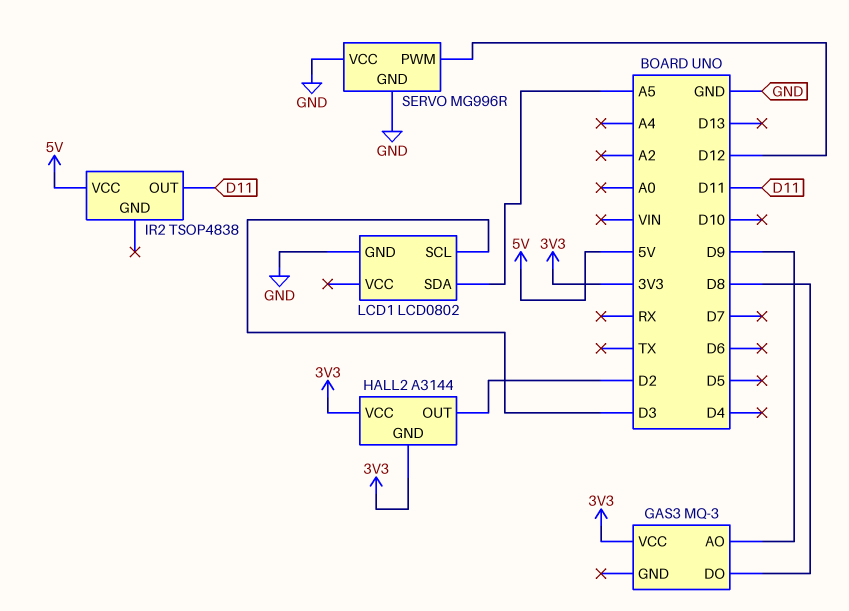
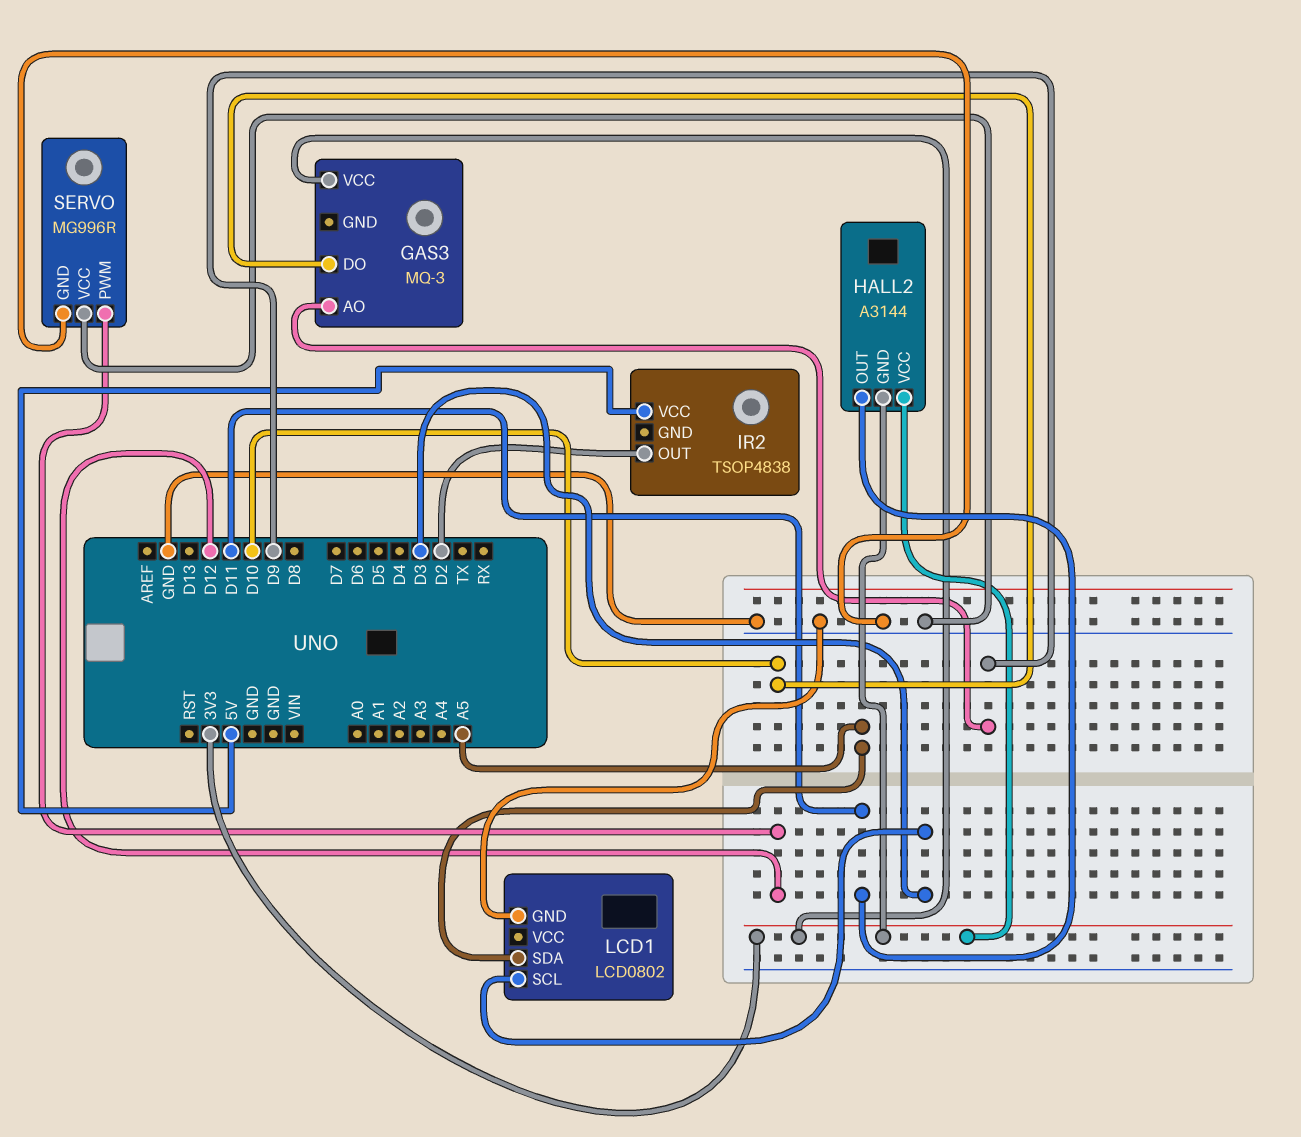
GAS3 pin DO: D8 -> D10
HALL2 pin OUT: D2 -> D11
IR2 pin OUT: D11 -> D2

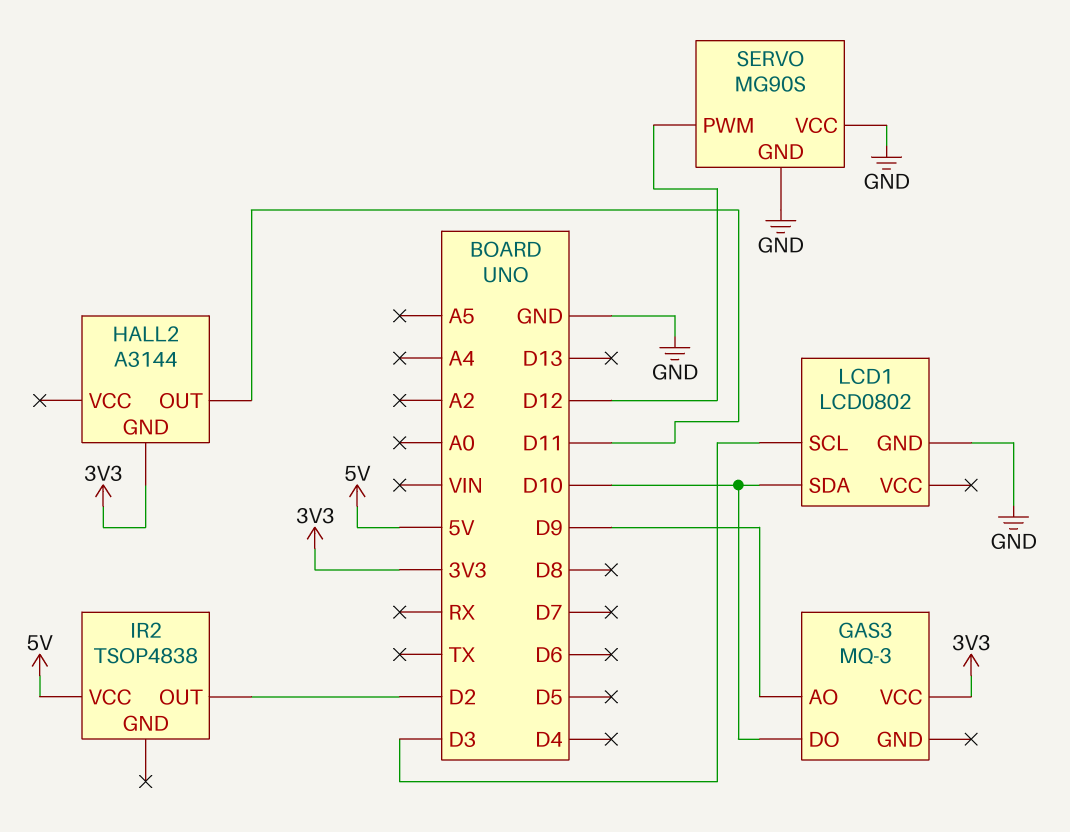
HALL2 pin VCC: 3V3 -> none
LCD1 pin SDA: A5 -> D10
SERVO: MG996R -> MG90S

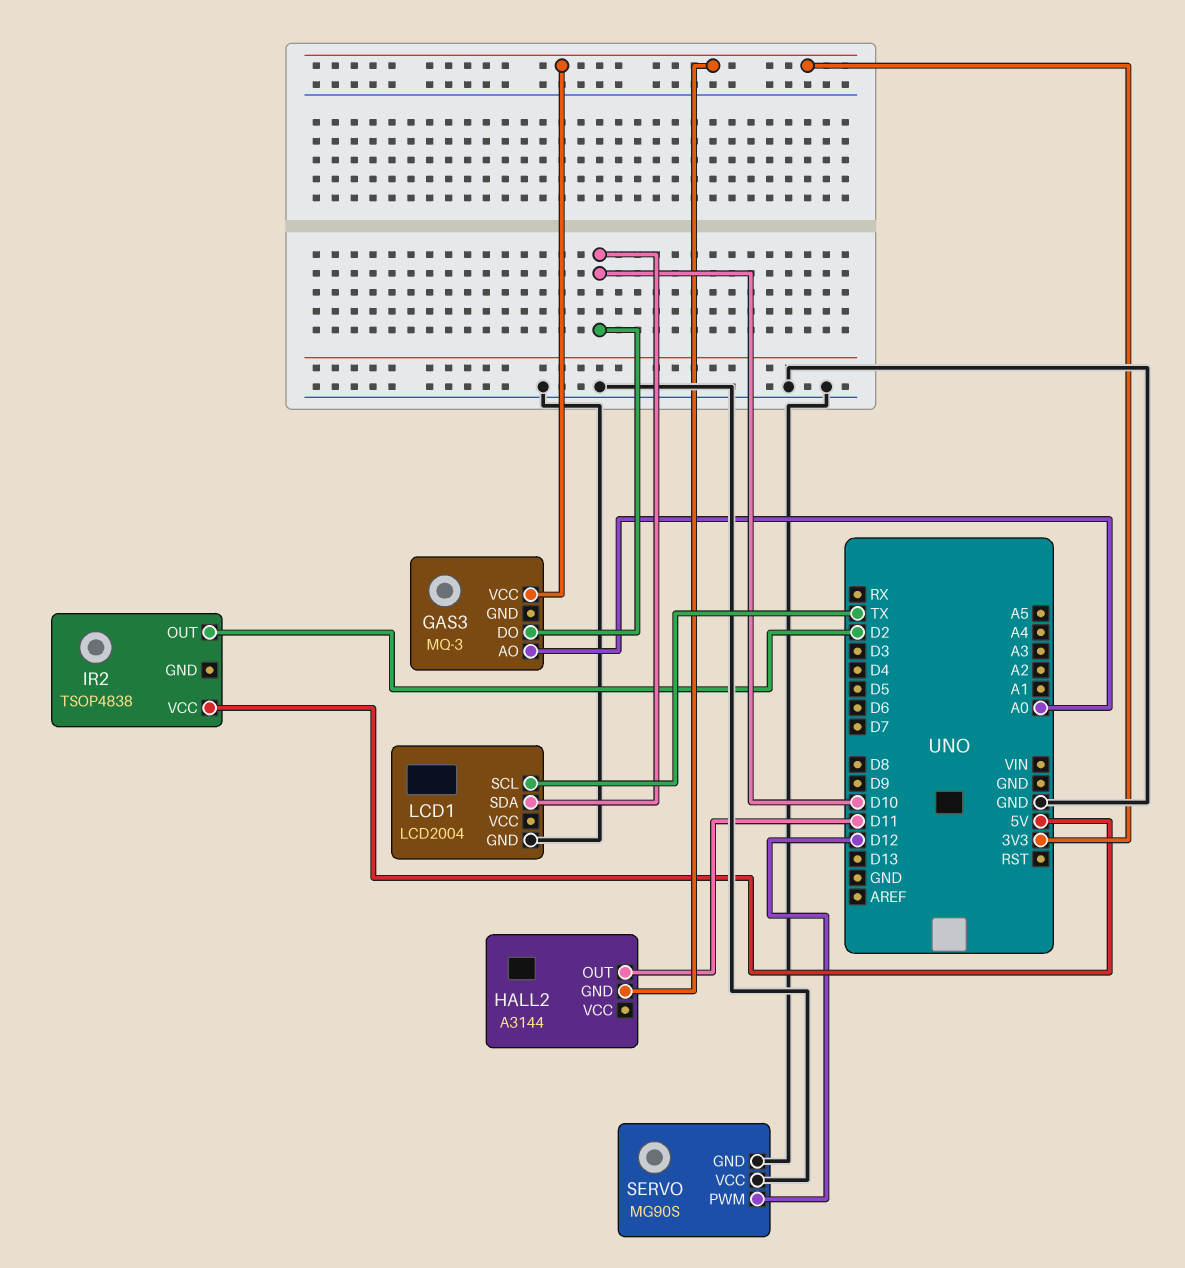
GAS3 pin AO: D9 -> A0
LCD1: LCD0802 -> LCD2004
LCD1 pin SCL: D3 -> TX

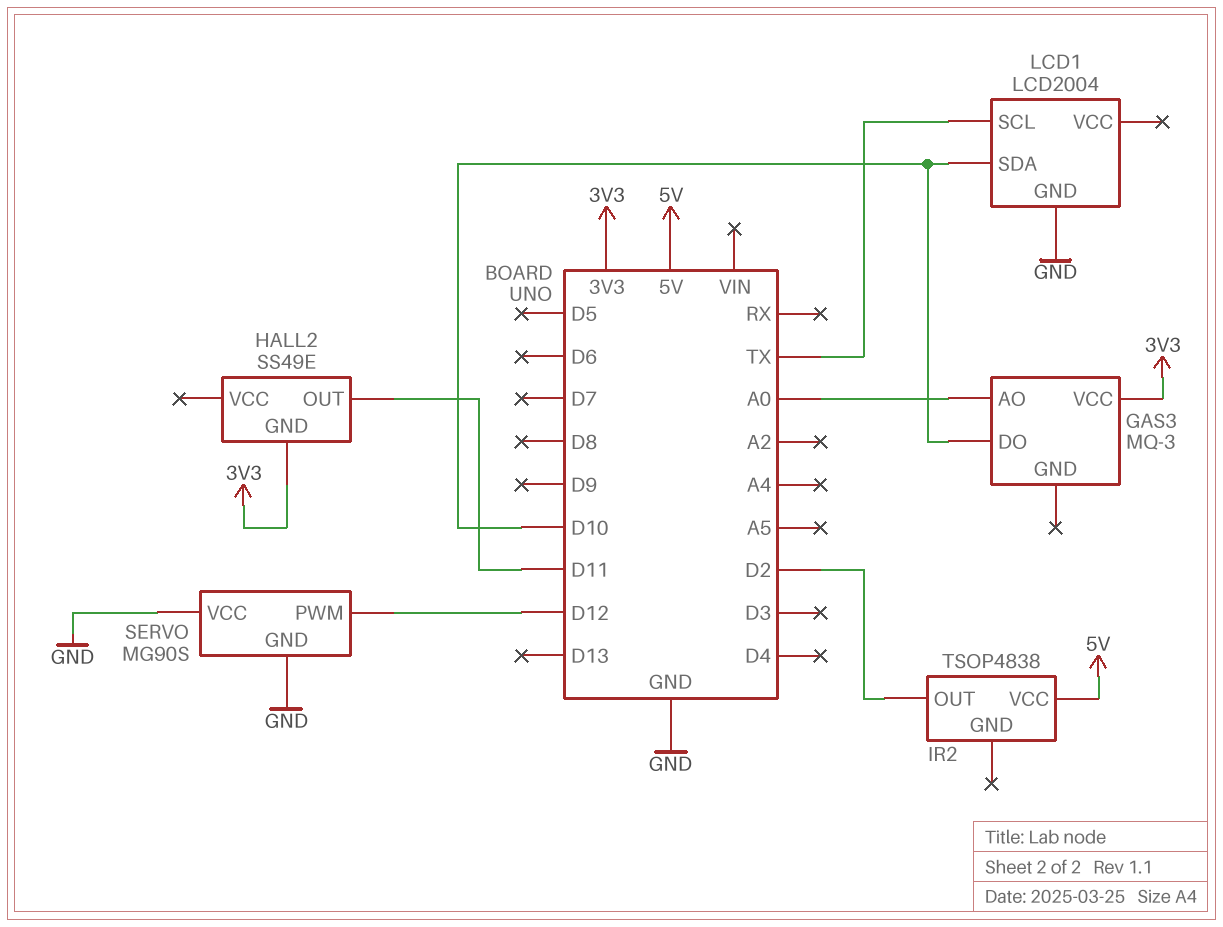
HALL2: A3144 -> SS49E

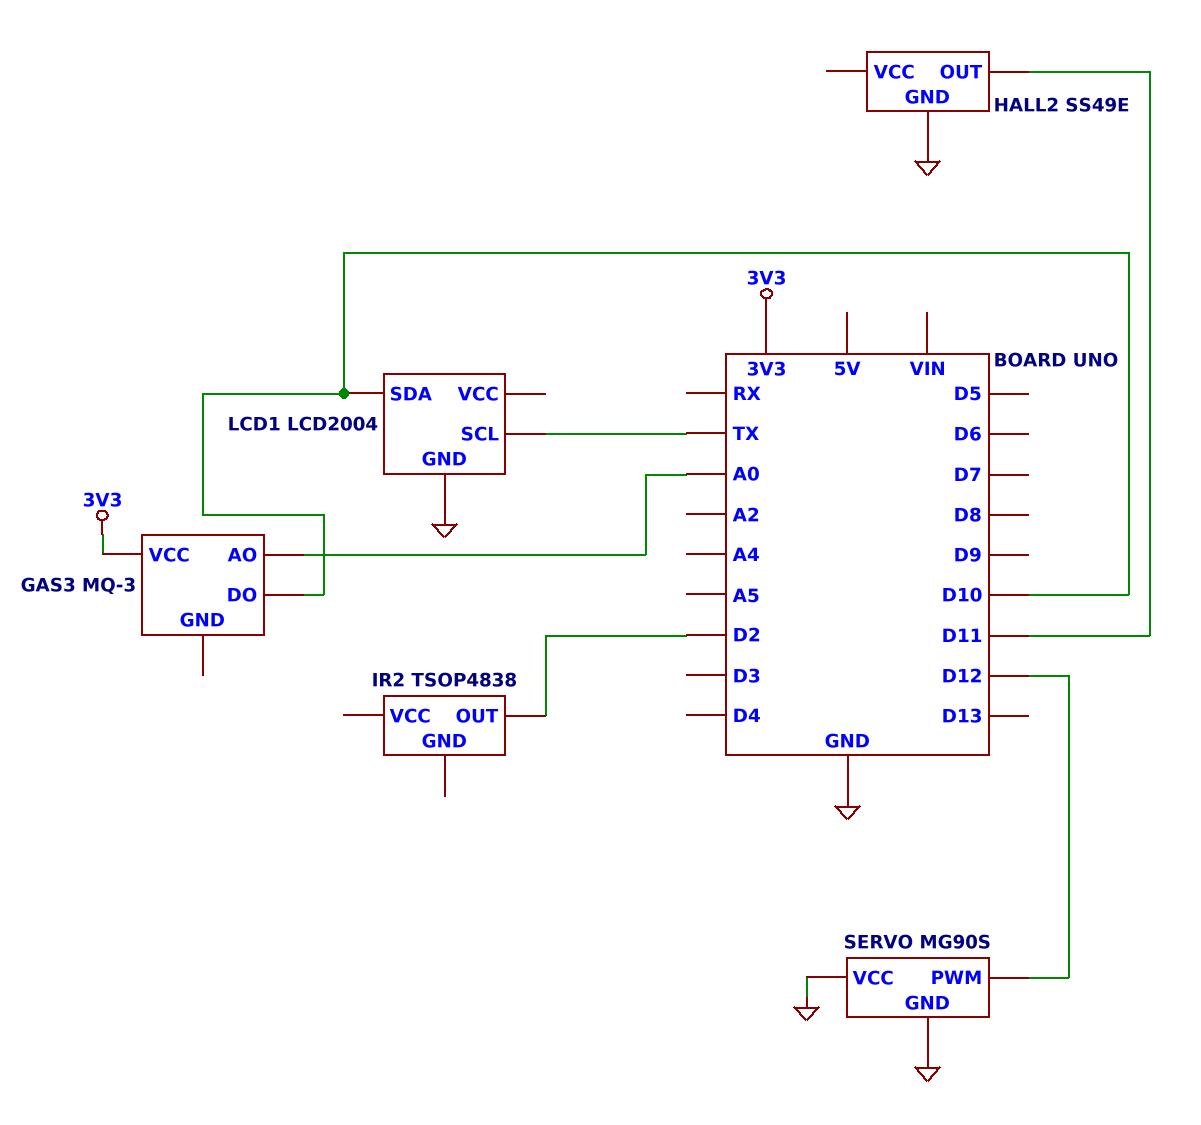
HALL2 pin GND: 3V3 -> GND
IR2 pin VCC: 5V -> none

